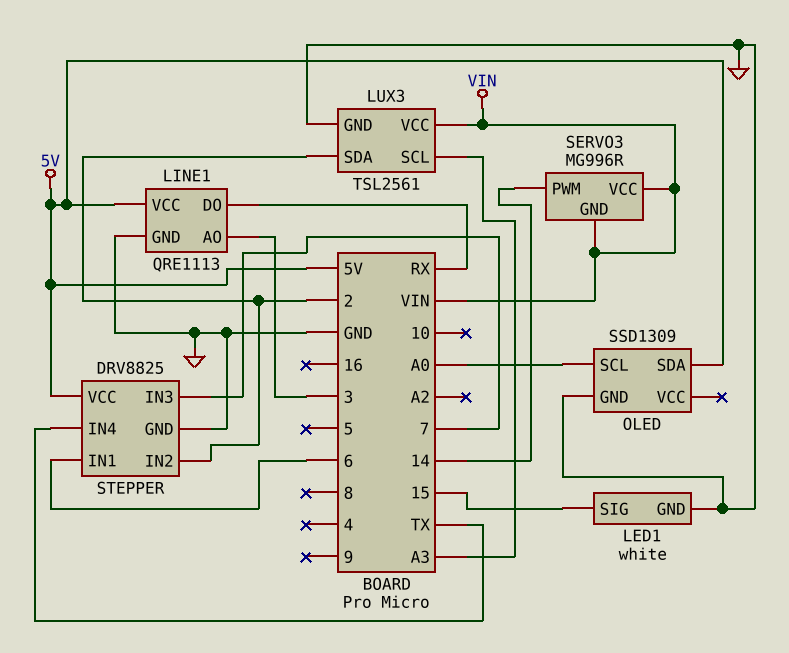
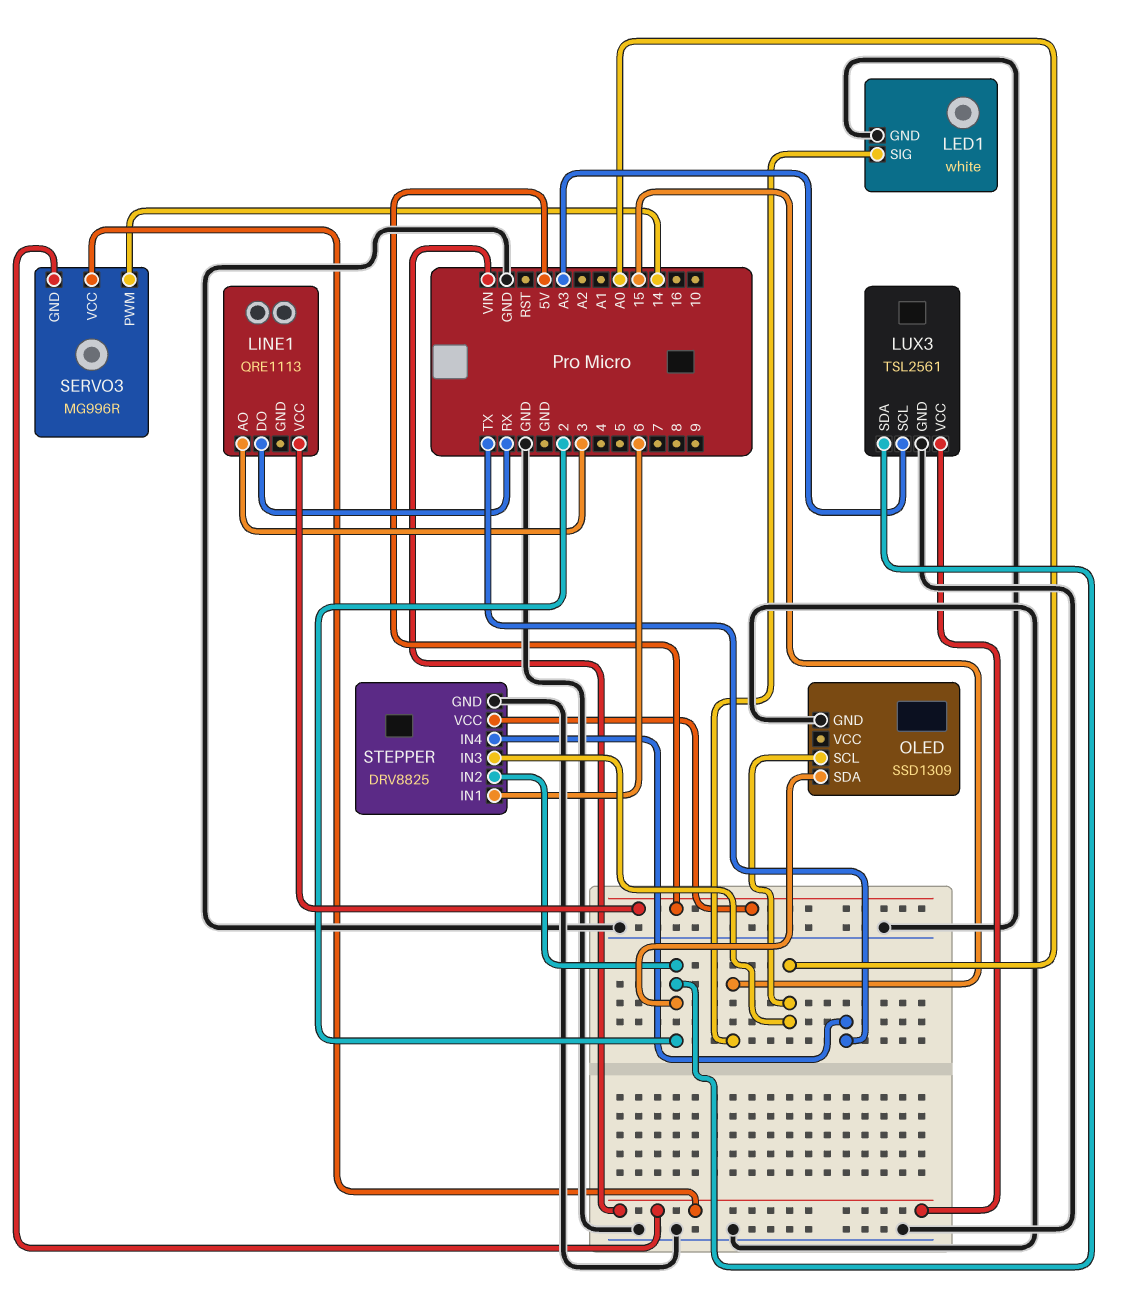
LINE1 pin GND: GND -> none
OLED pin SDA: 5V -> 2
STEPPER pin IN3: 7 -> A0

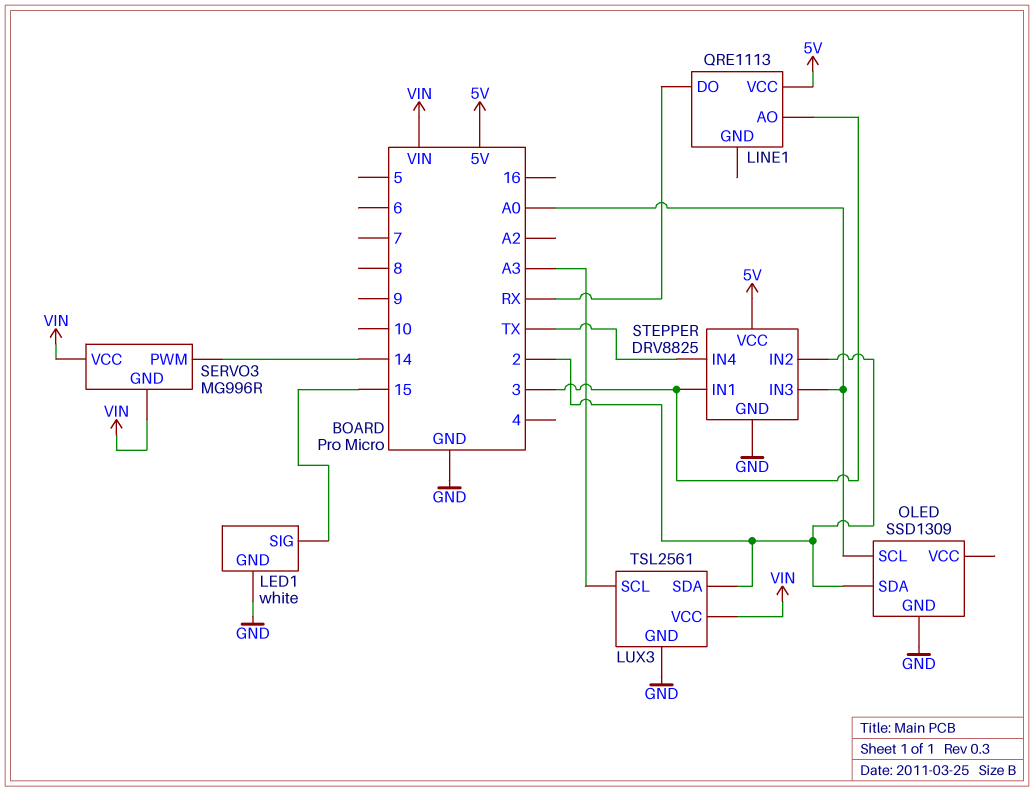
STEPPER pin IN1: 6 -> 3

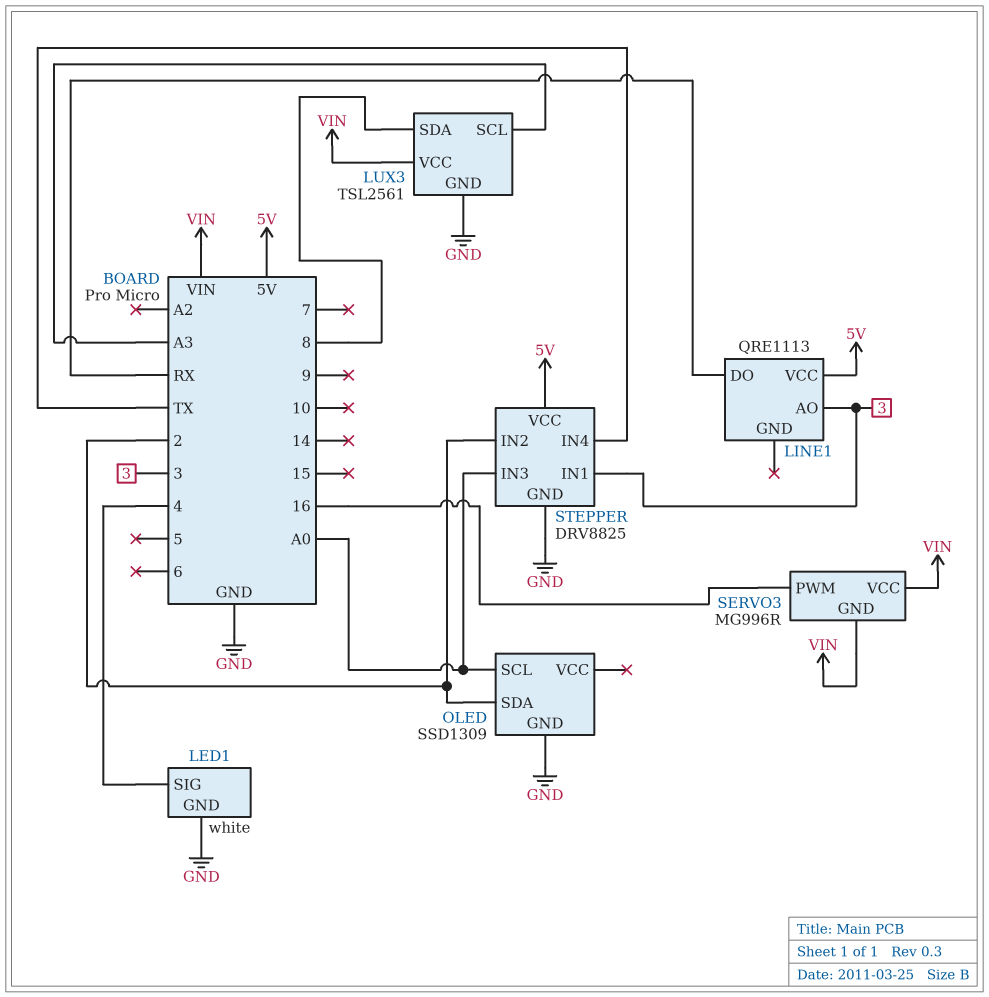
LED1 pin SIG: 15 -> 4
LUX3 pin SDA: 2 -> 8
SERVO3 pin PWM: 14 -> 16

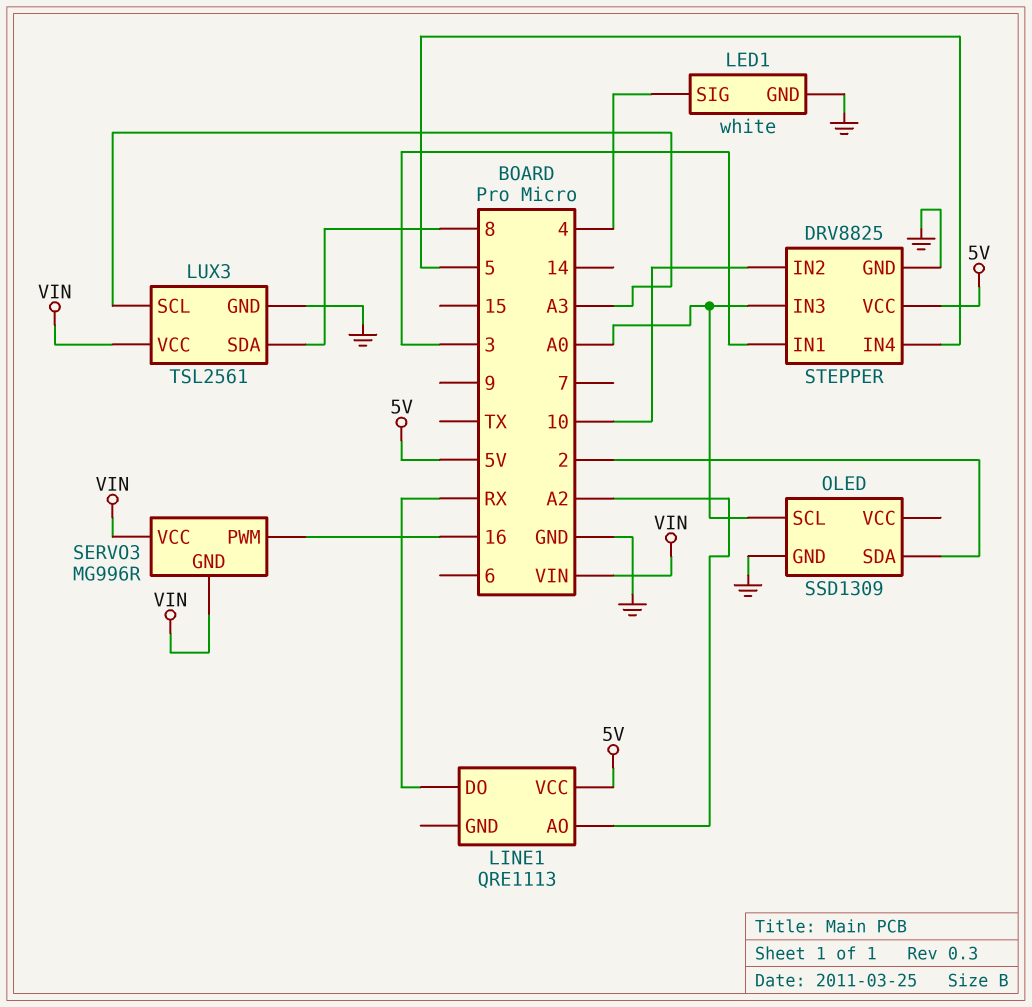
LINE1 pin AO: 3 -> A2
STEPPER pin IN2: 2 -> 10
STEPPER pin IN4: TX -> 5

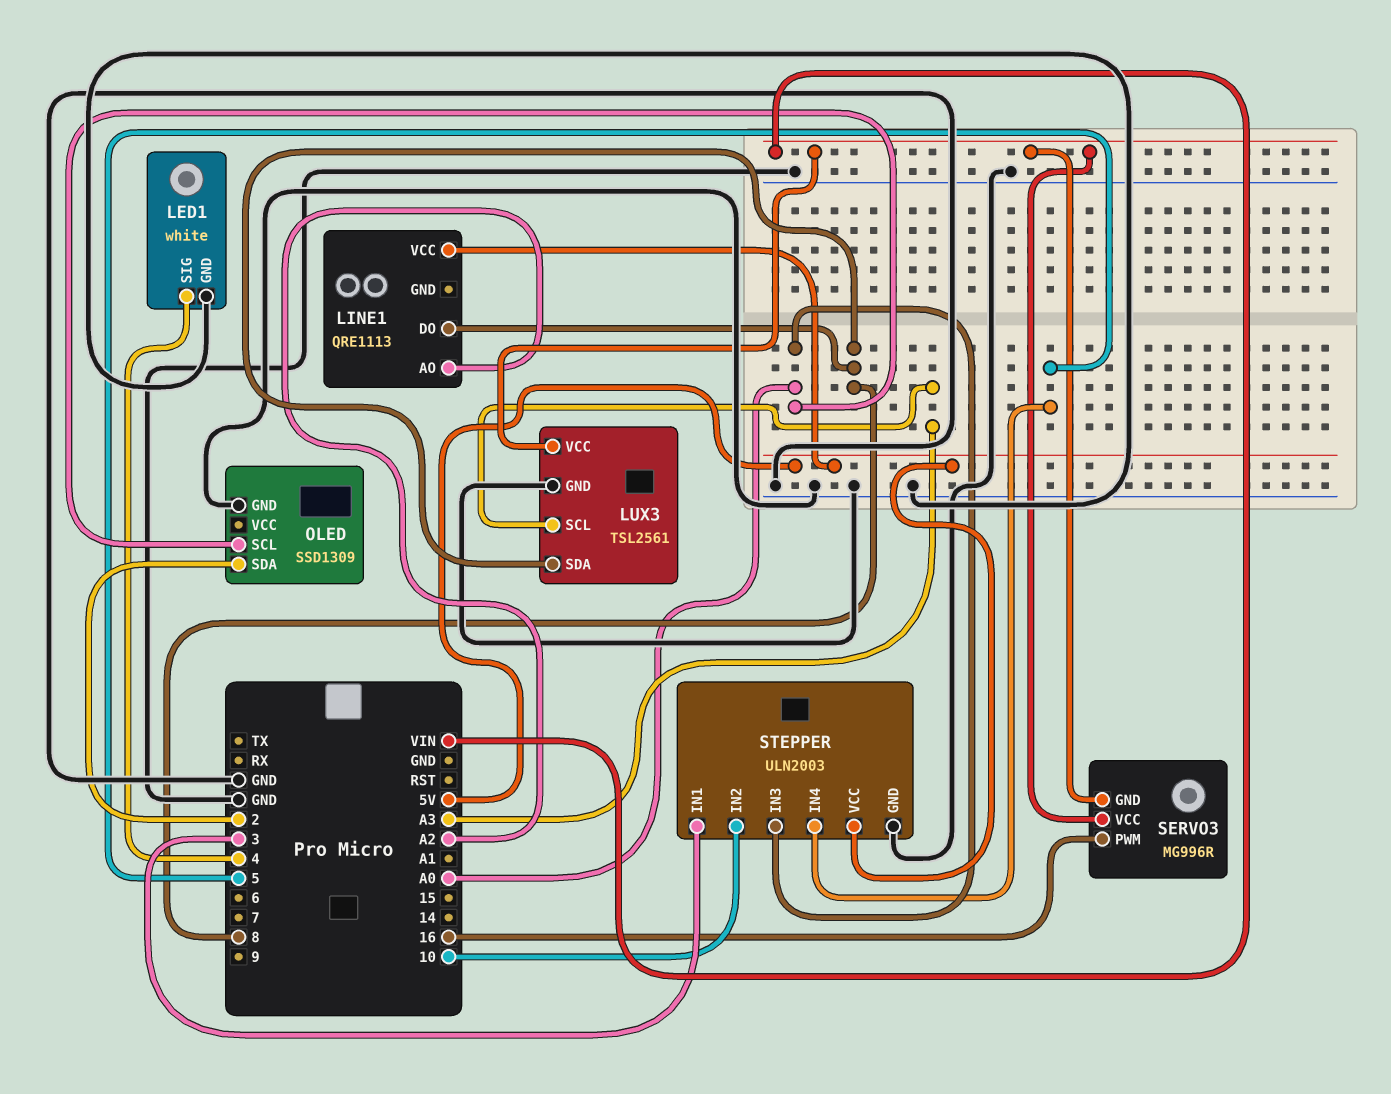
LINE1 pin DO: RX -> 8
STEPPER: DRV8825 -> ULN2003

